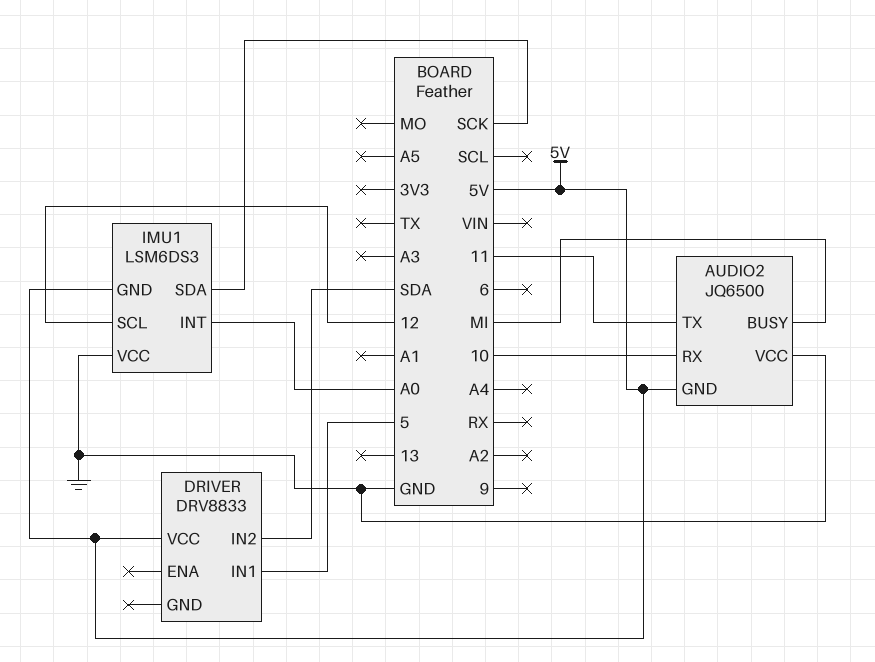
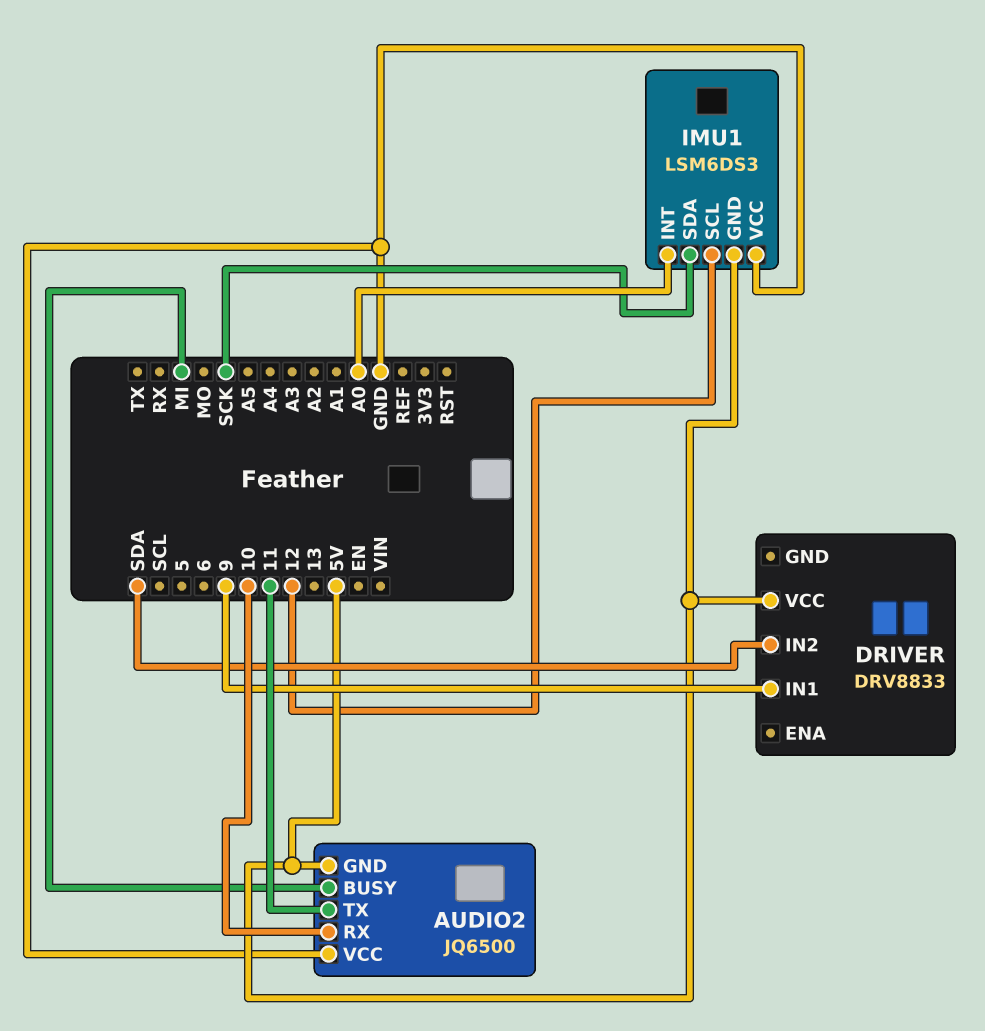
DRIVER pin IN1: 5 -> 9

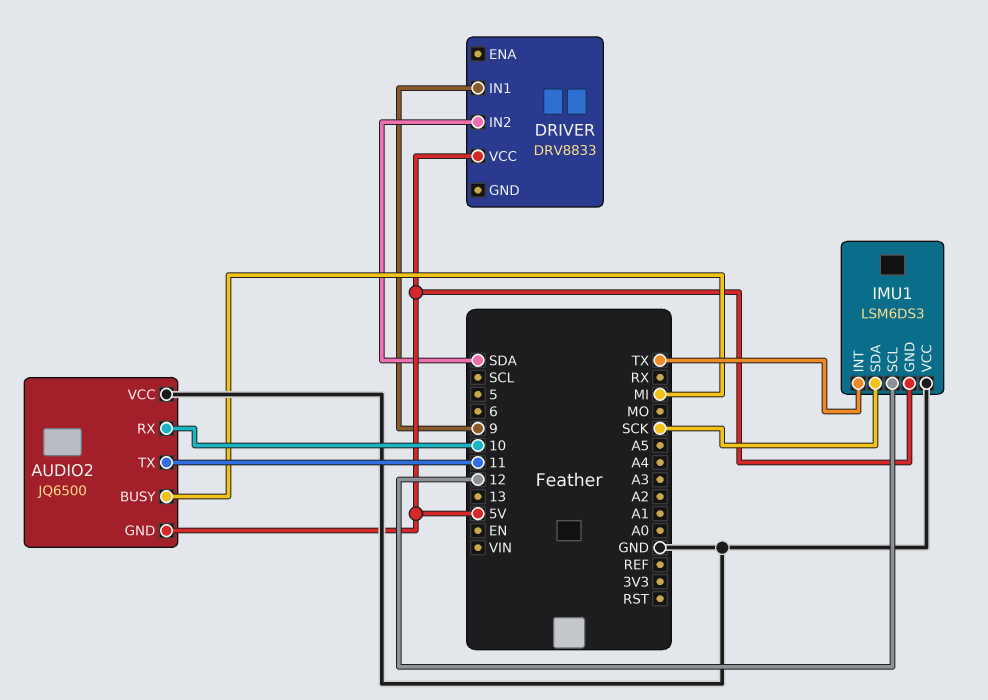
IMU1 pin INT: A0 -> TX

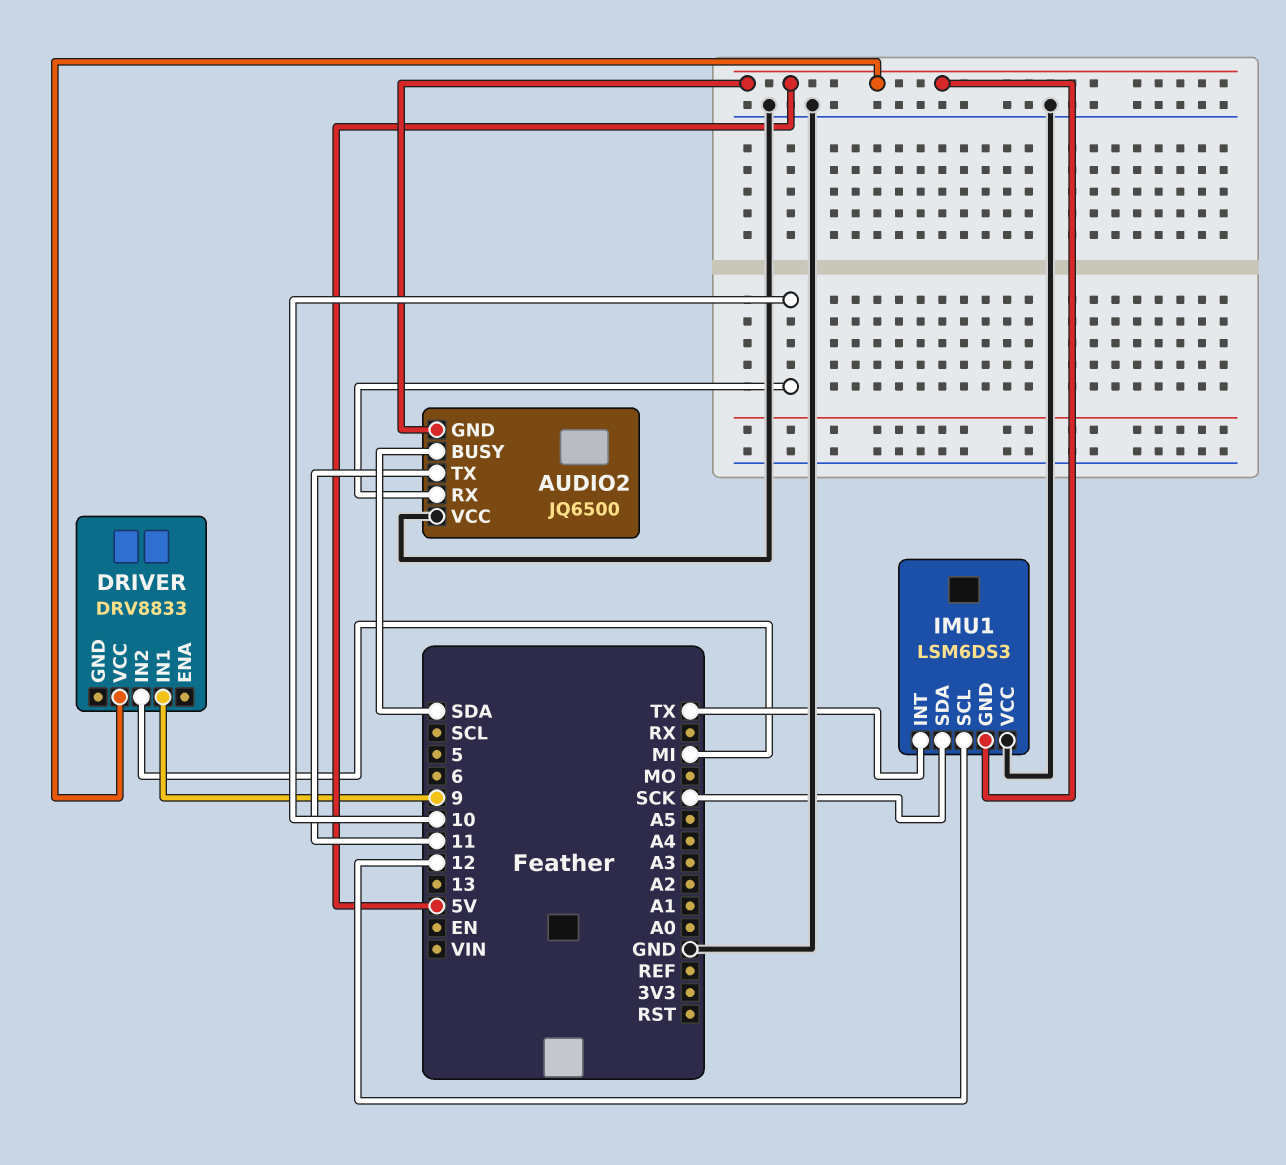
AUDIO2 pin BUSY: MI -> SDA
DRIVER pin IN2: SDA -> MI

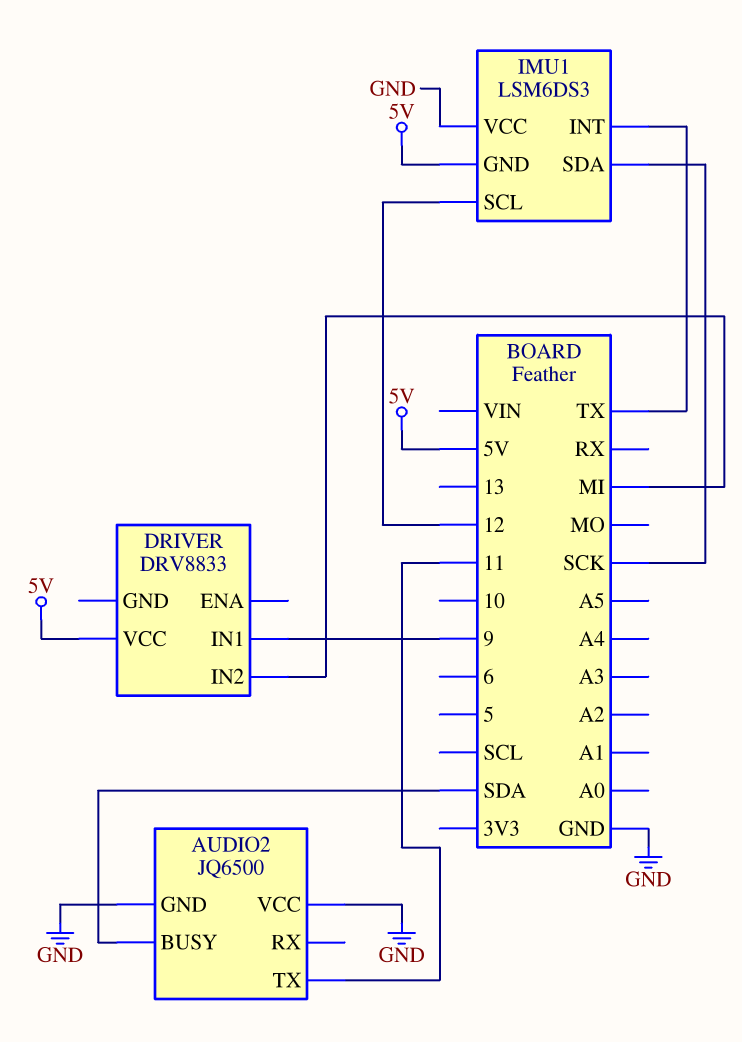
AUDIO2 pin GND: 5V -> GND
AUDIO2 pin RX: 10 -> none

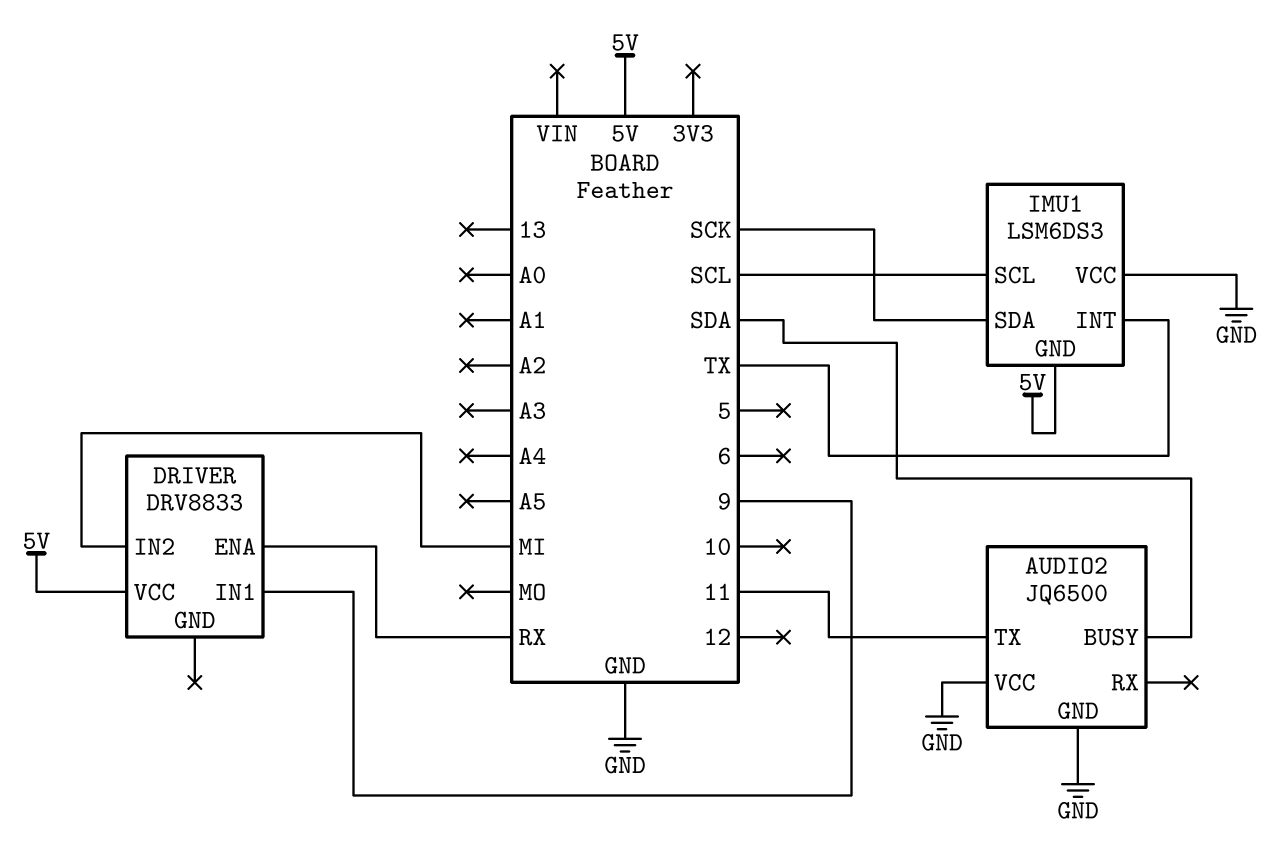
DRIVER pin ENA: none -> RX
IMU1 pin SCL: 12 -> SCL

